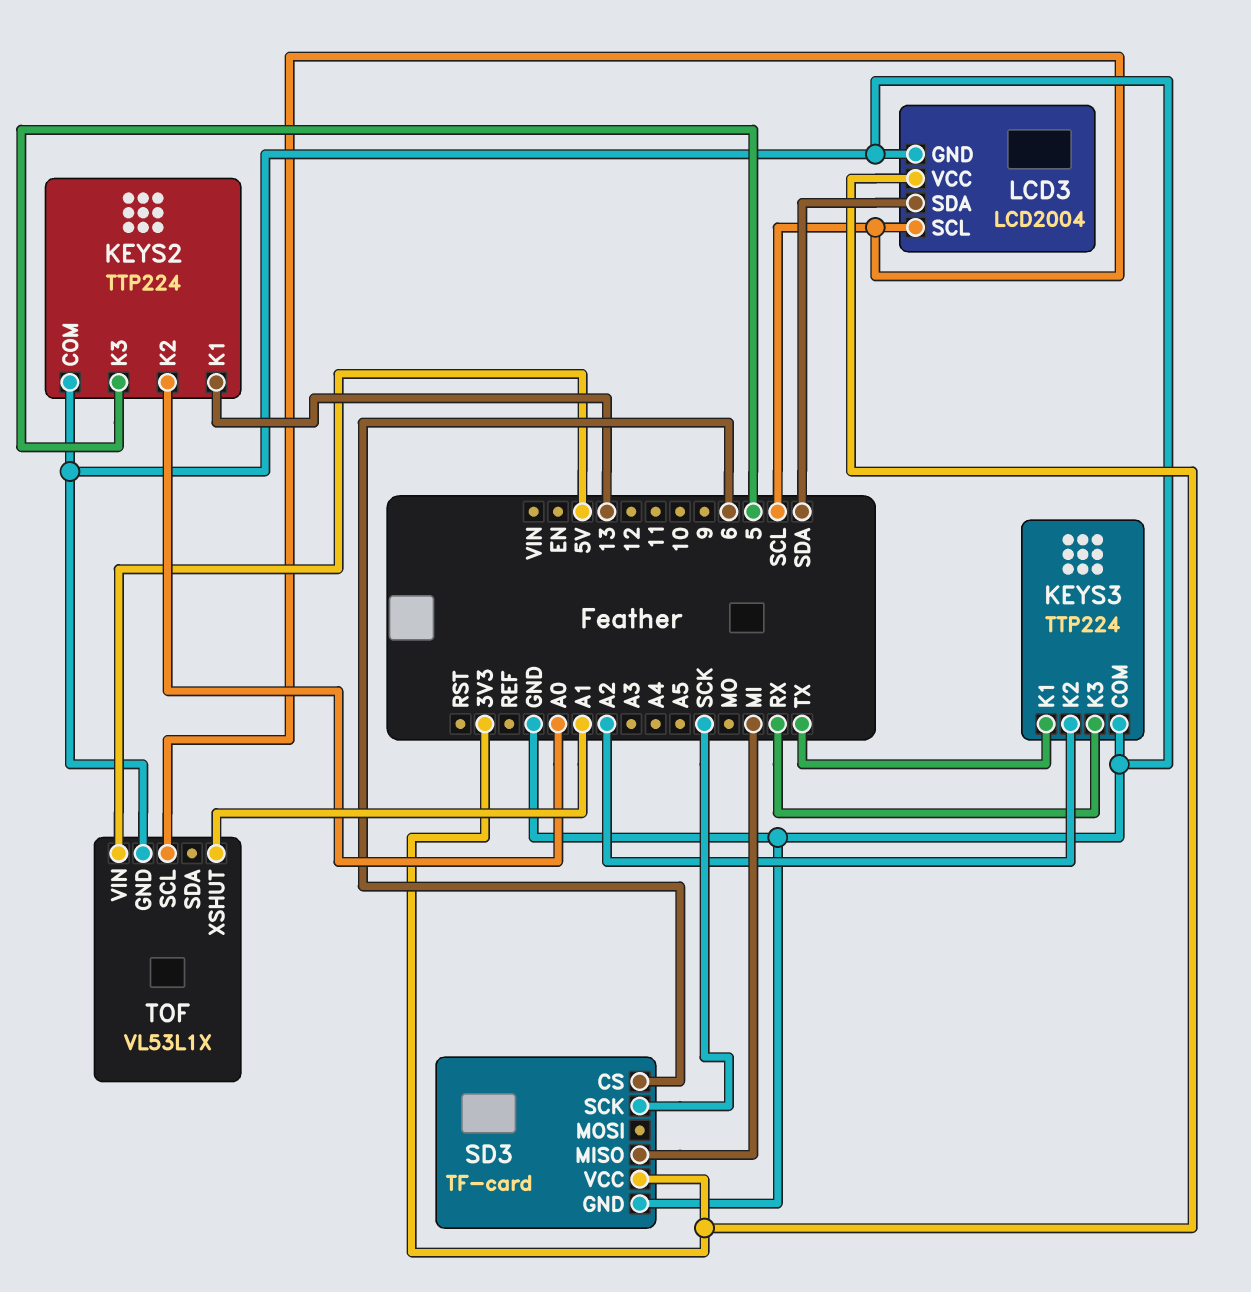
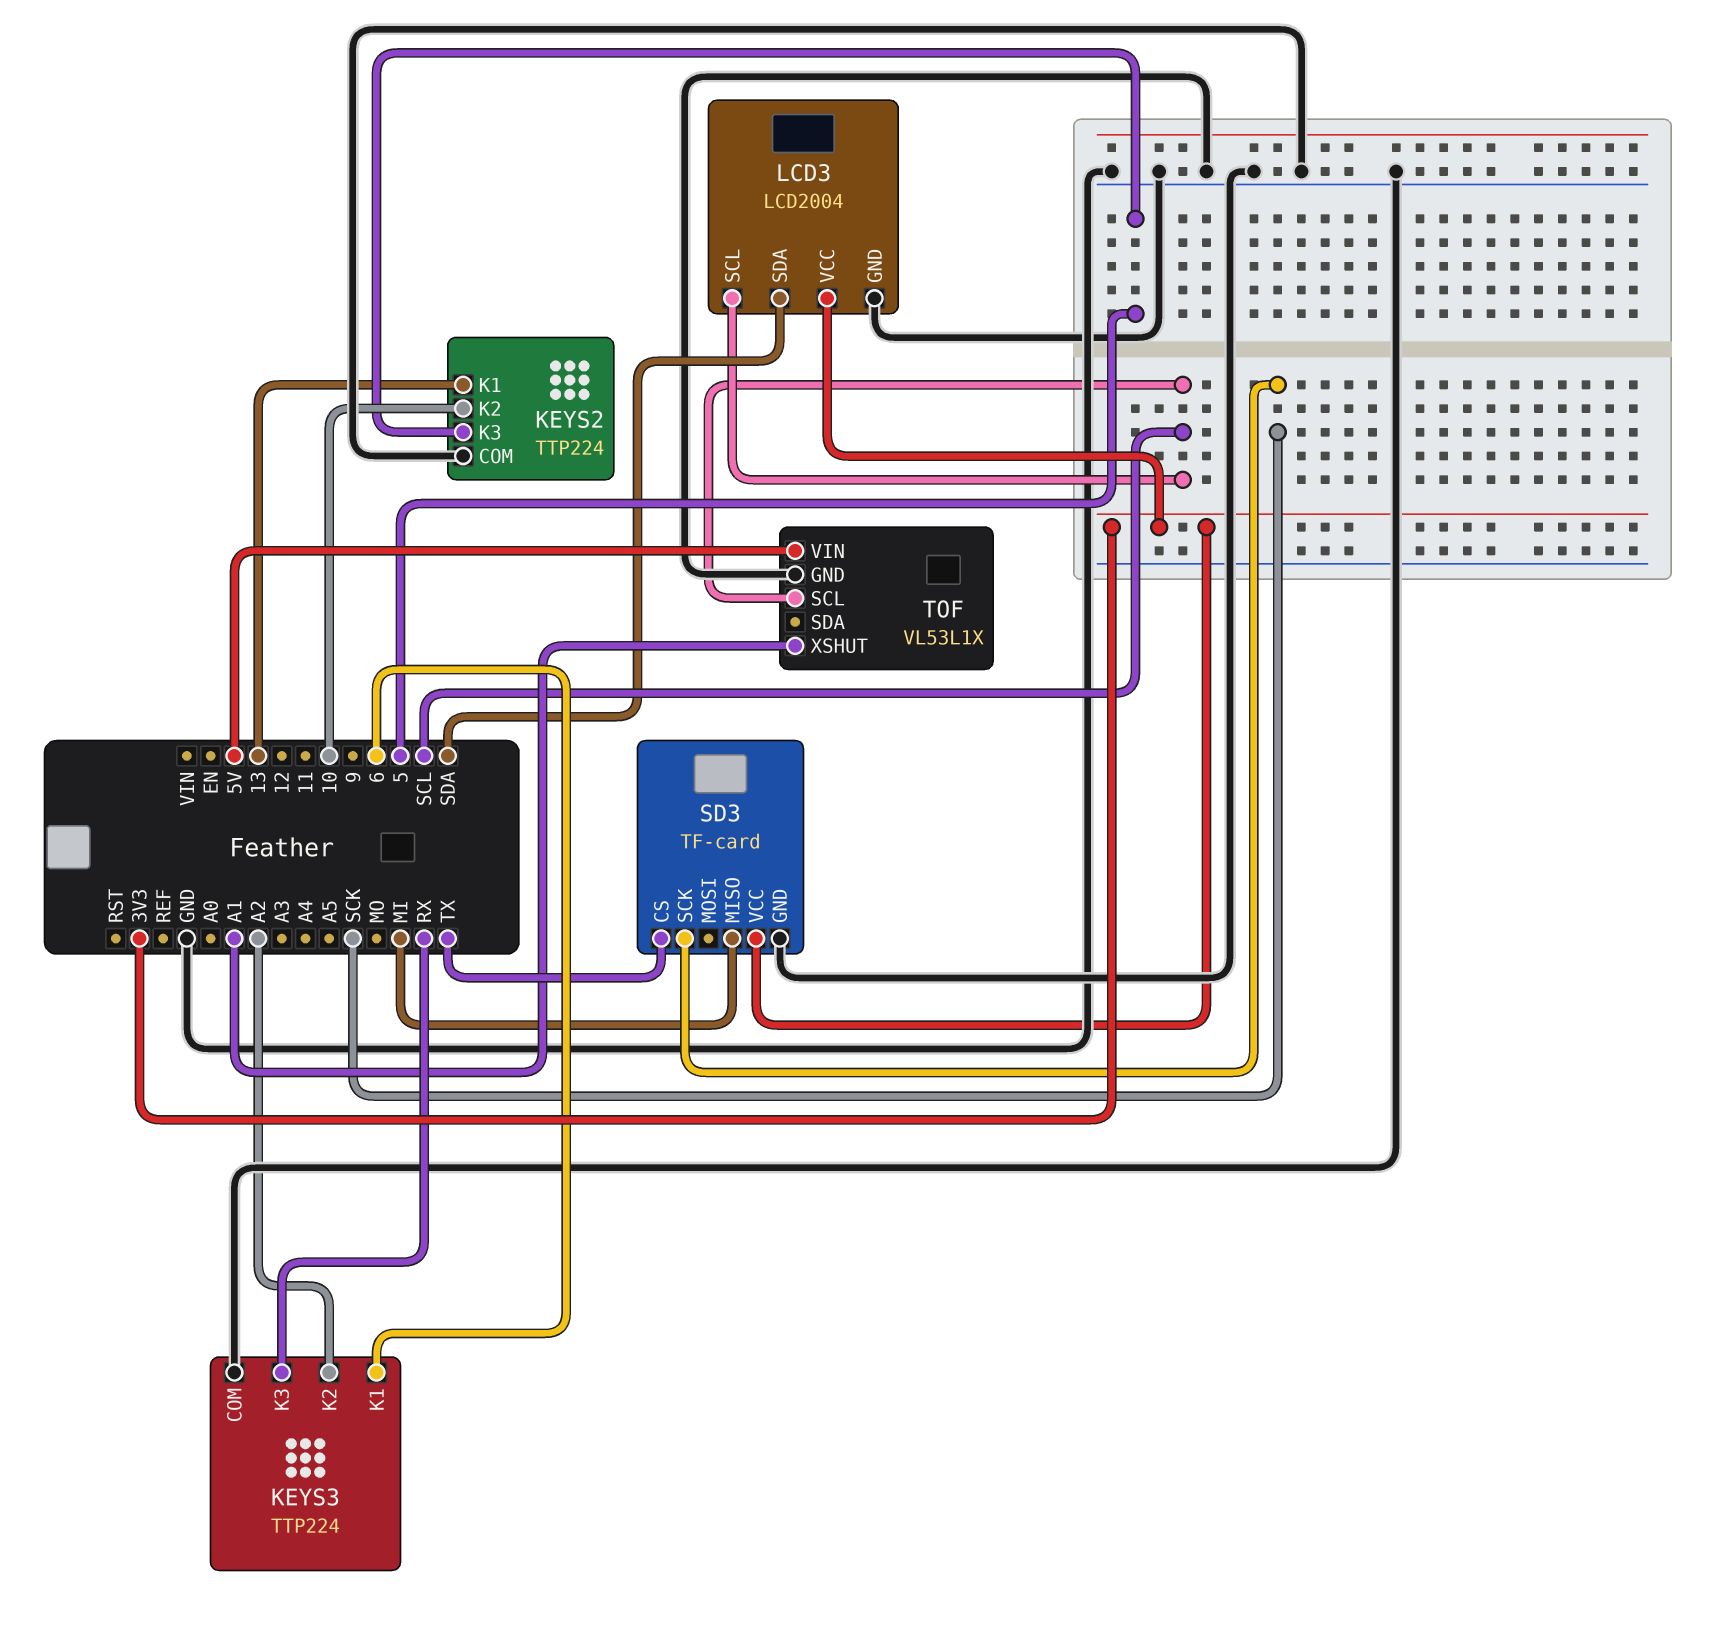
KEYS2 pin K2: A0 -> 10
KEYS3 pin K1: TX -> 6
SD3 pin CS: 6 -> TX

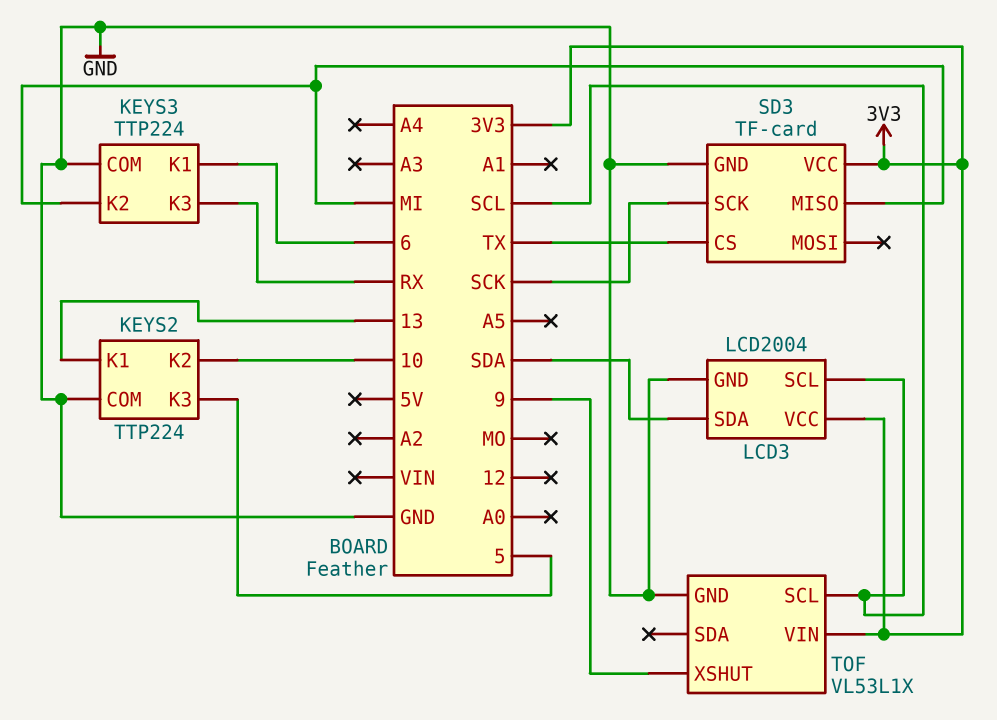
KEYS3 pin K2: A2 -> MI
TOF pin VIN: 5V -> 3V3
TOF pin XSHUT: A1 -> 9

